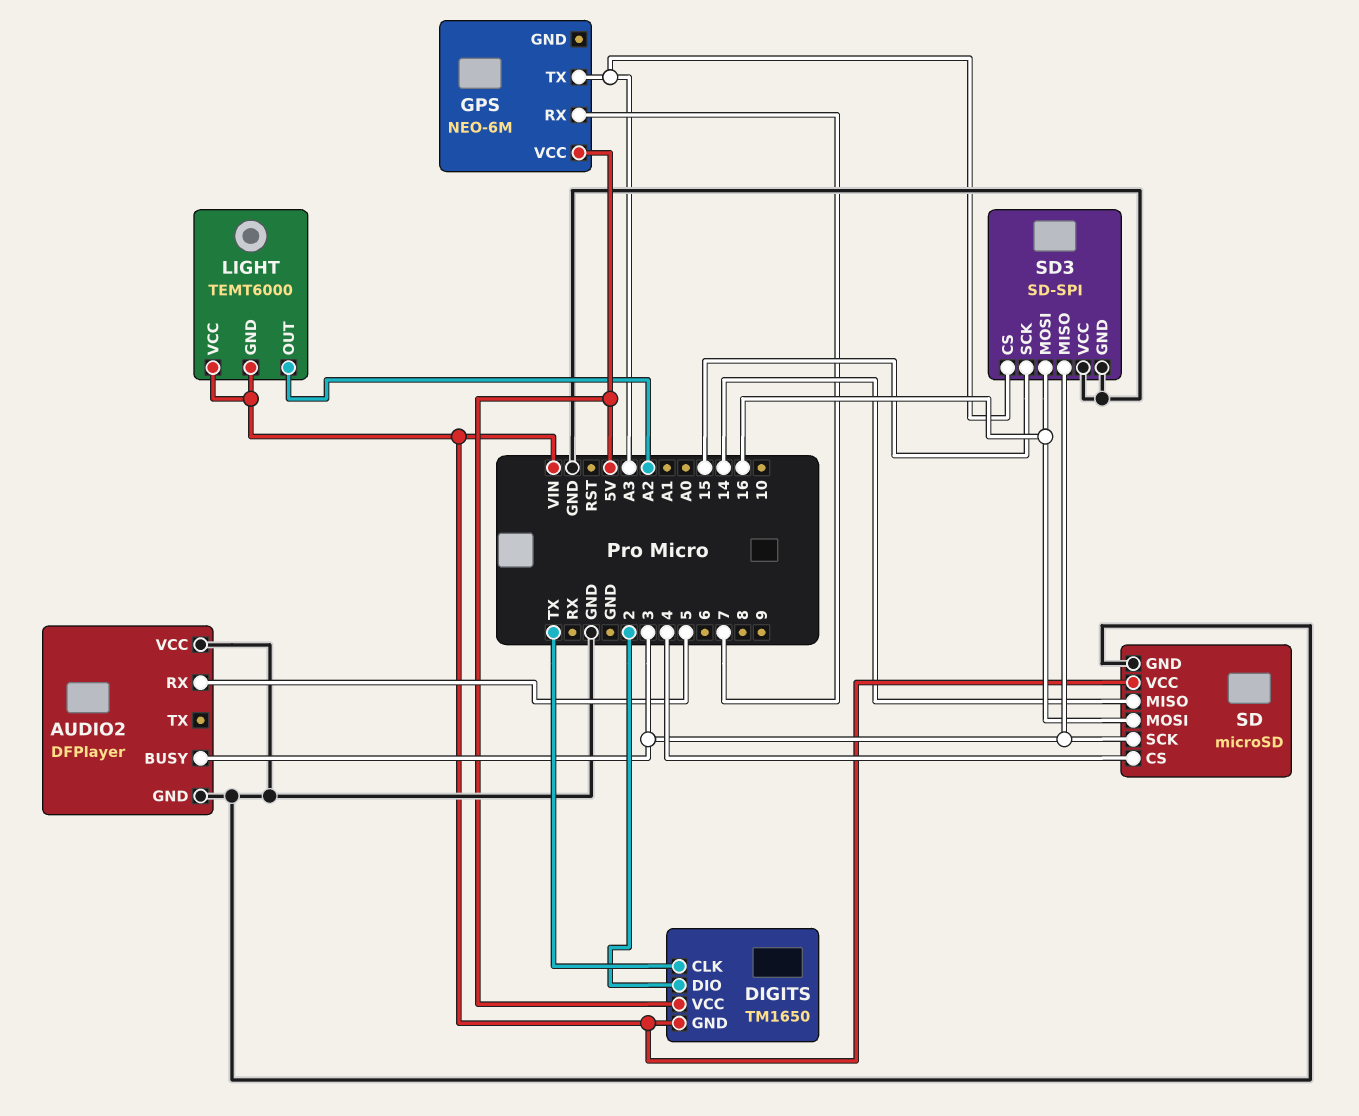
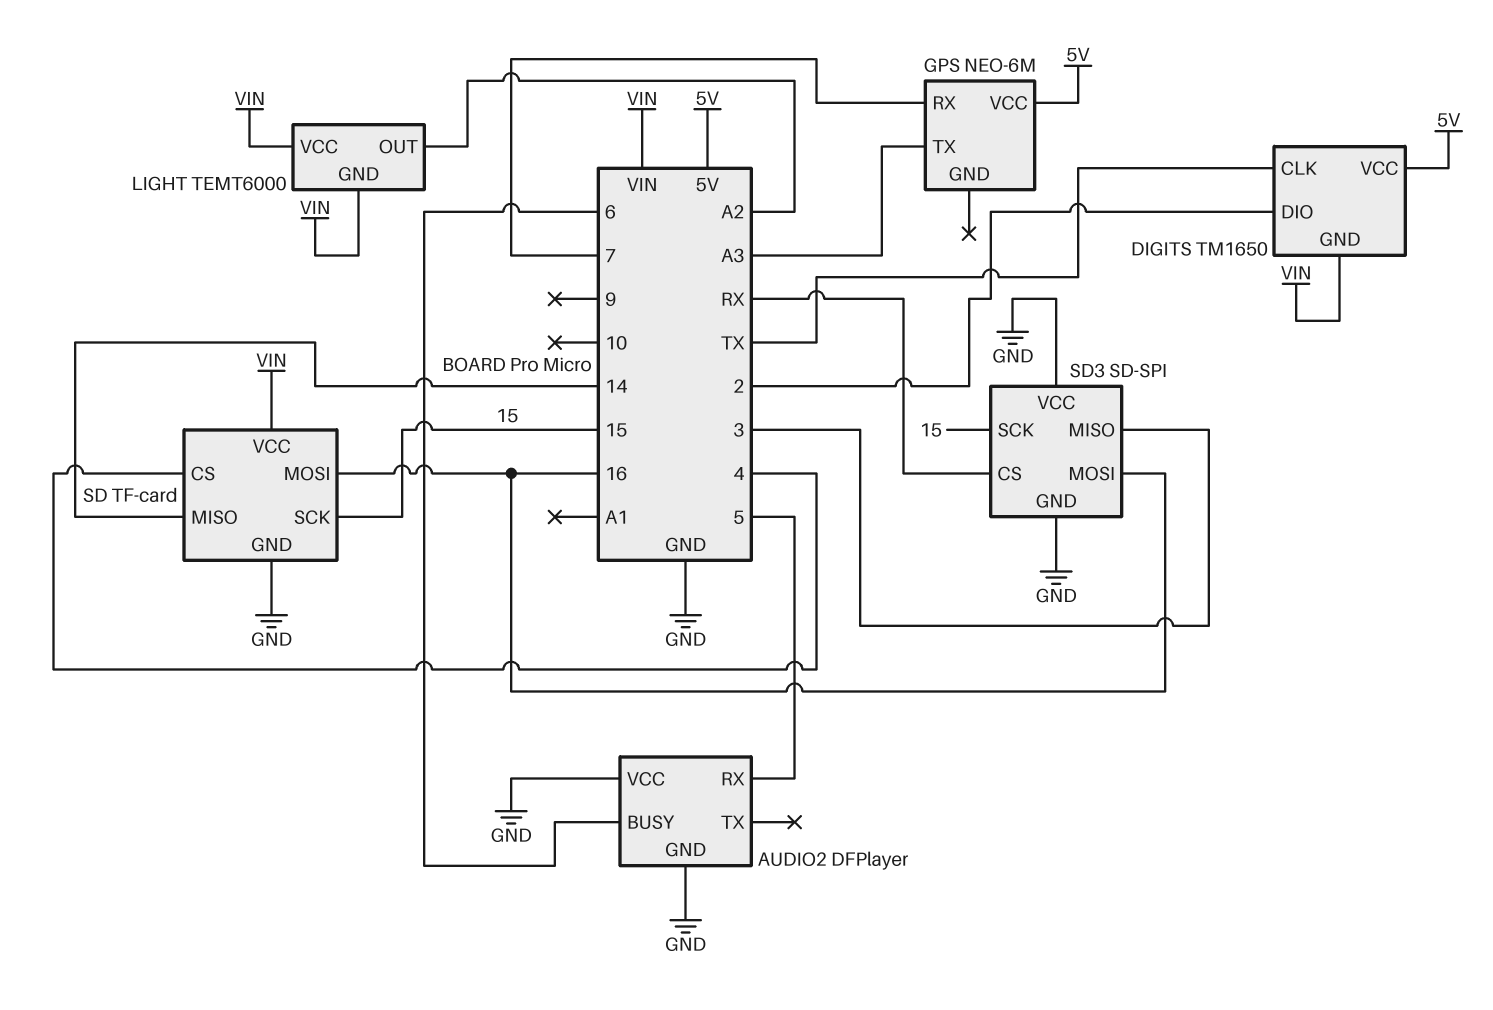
AUDIO2 pin BUSY: 3 -> 6
SD: microSD -> TF-card
SD pin SCK: 3 -> 15
SD3 pin CS: A3 -> RX

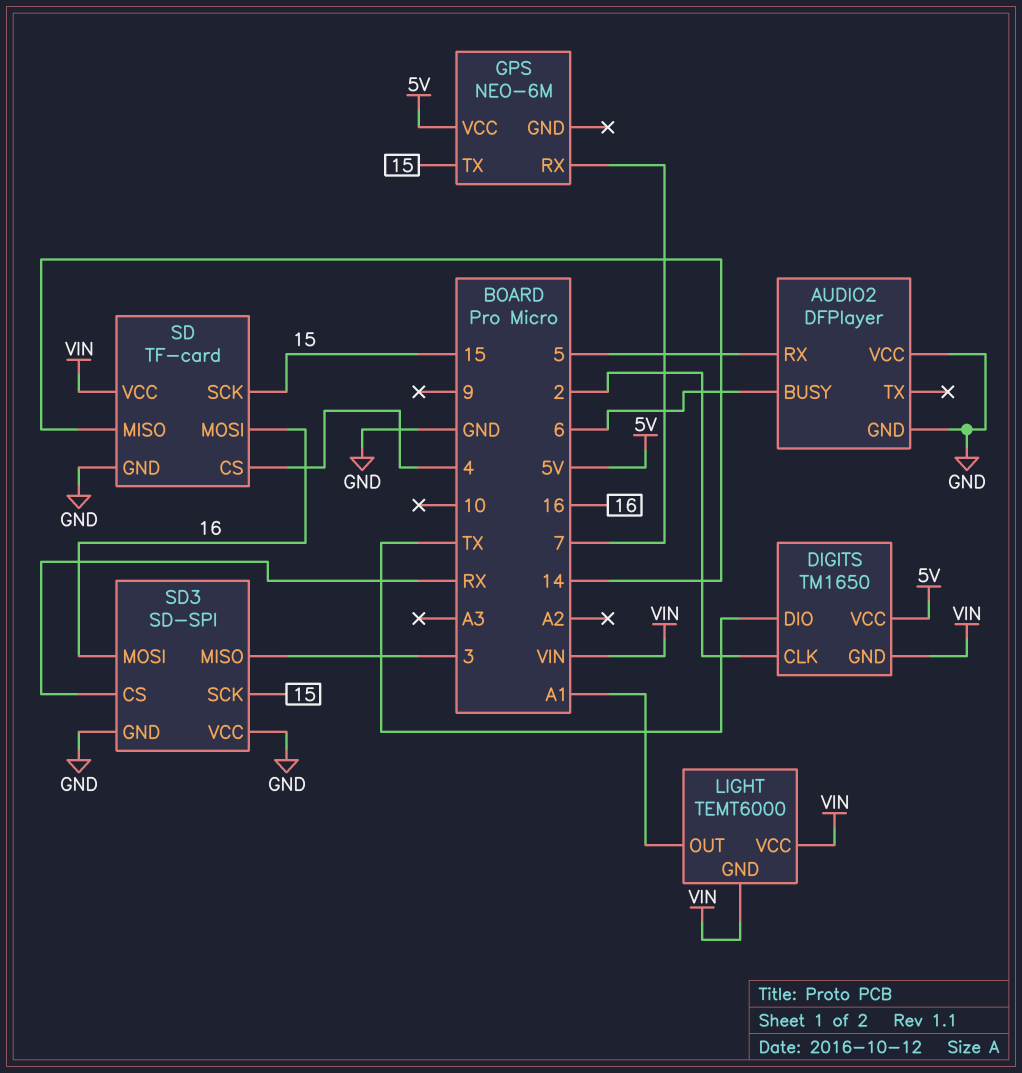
DIGITS pin CLK: TX -> 2
DIGITS pin DIO: 2 -> TX
GPS pin TX: A3 -> 15
LIGHT pin OUT: A2 -> A1

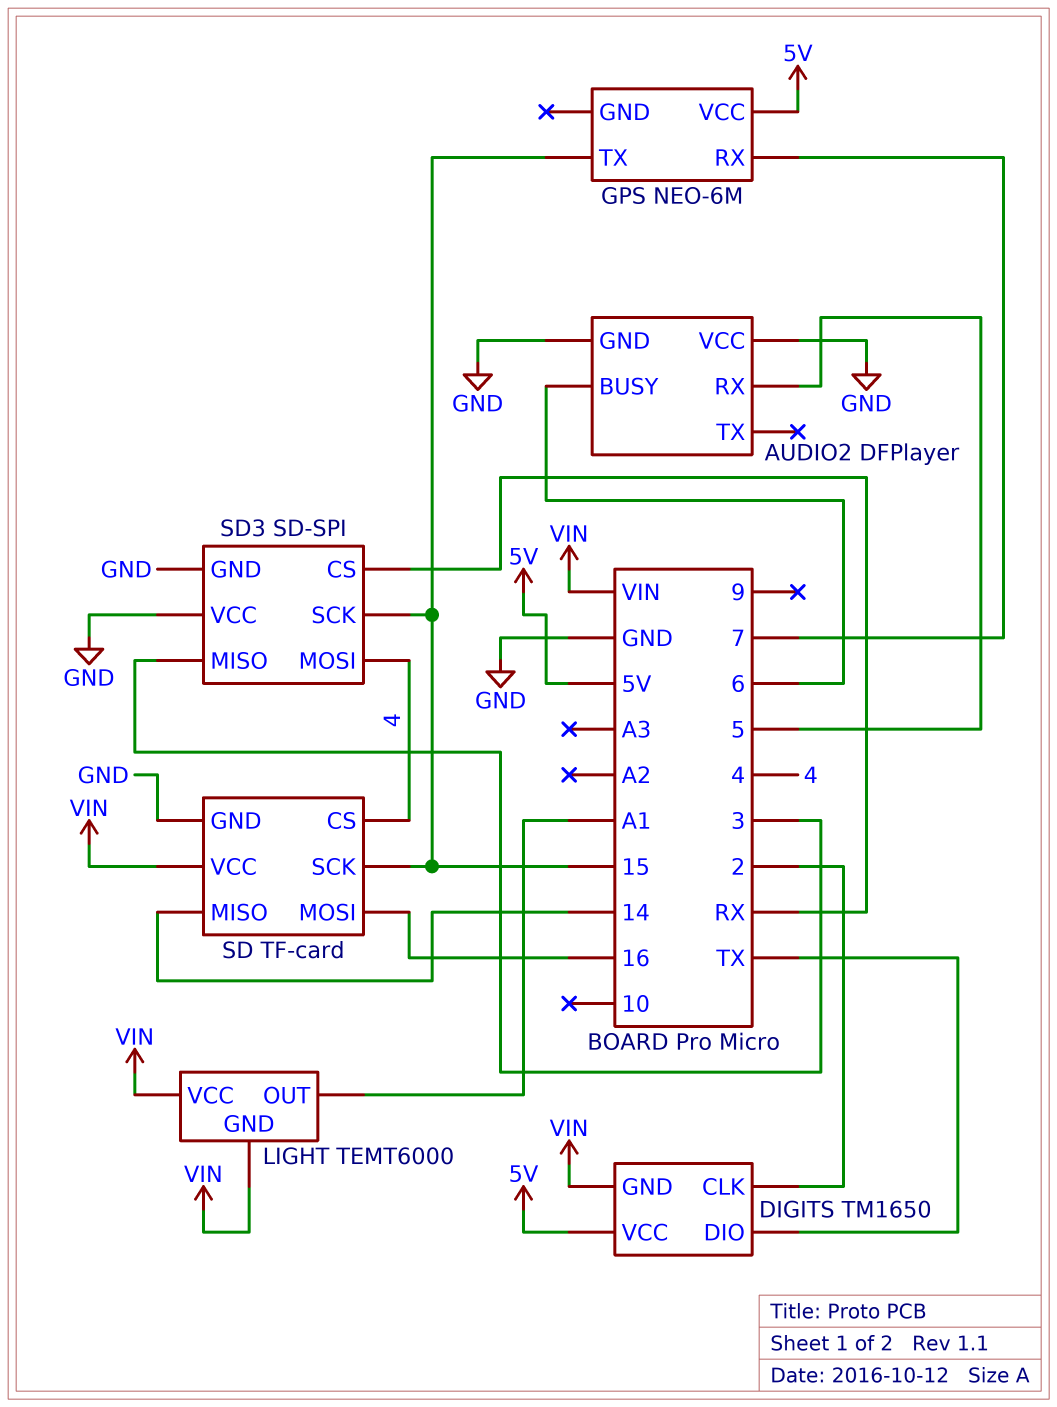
SD3 pin MOSI: 16 -> 4

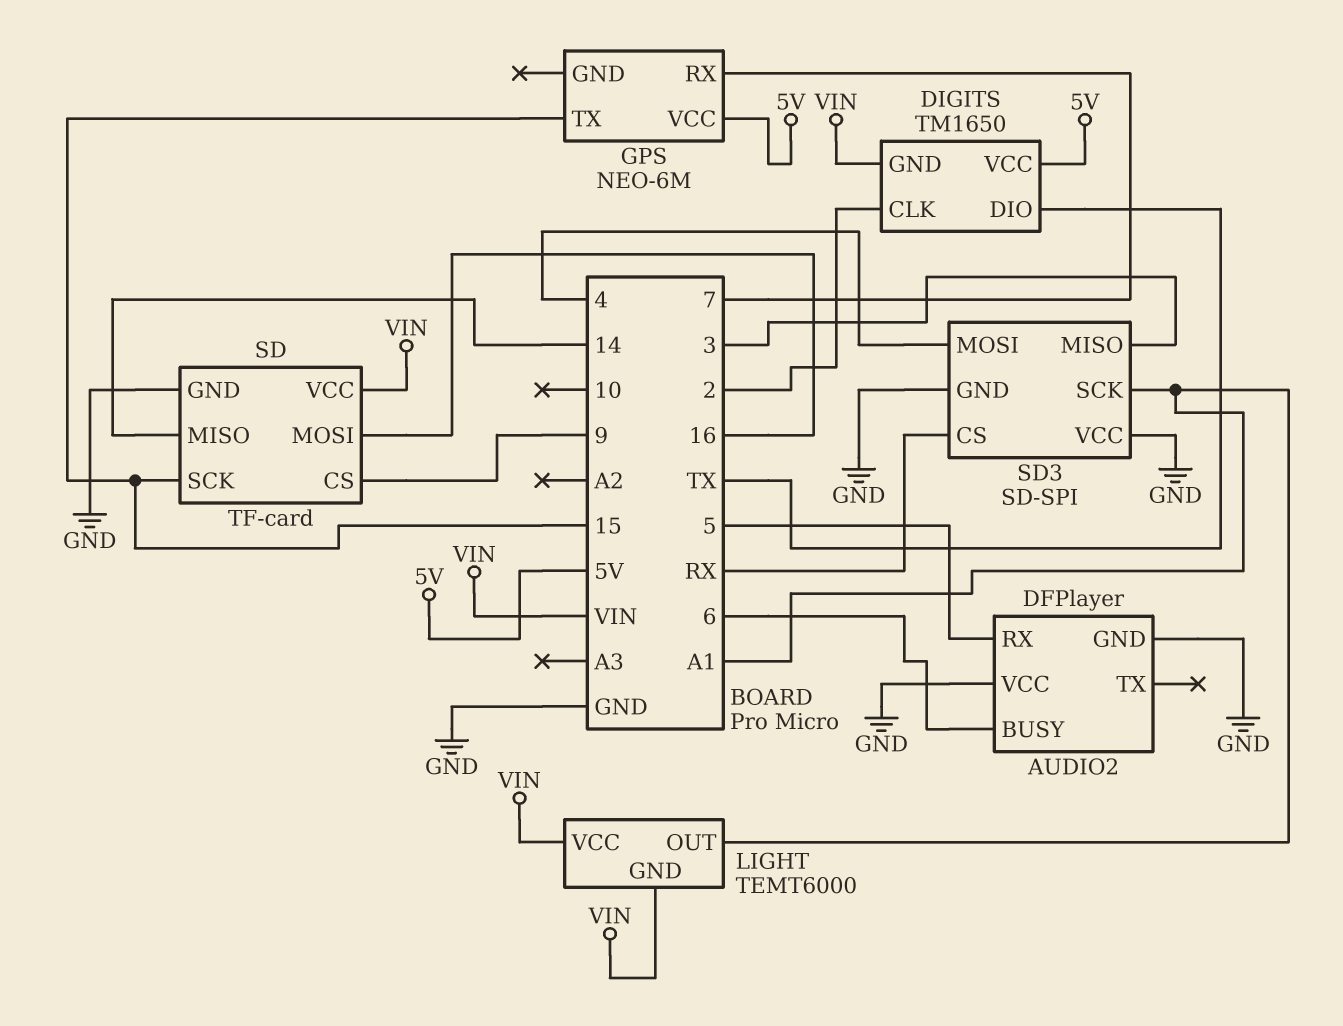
SD pin CS: 4 -> 9
SD3 pin SCK: 15 -> A1

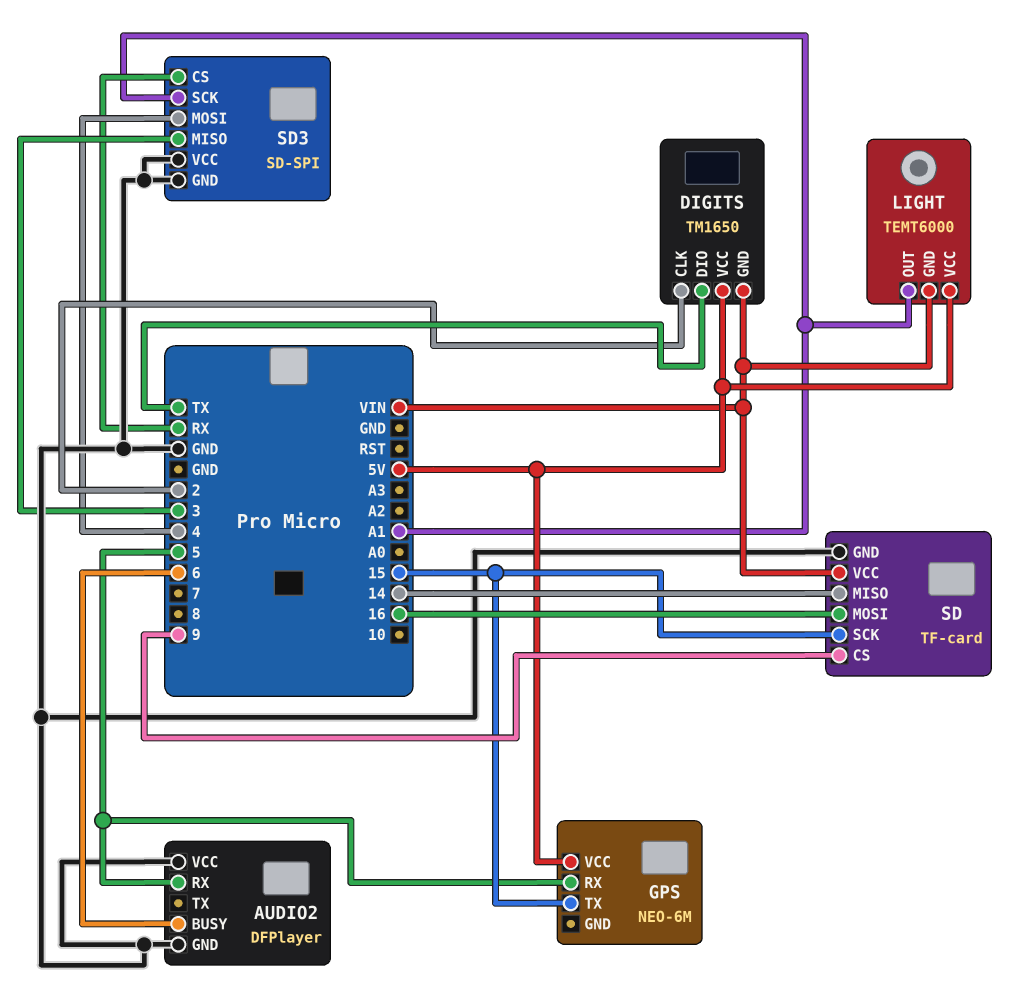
GPS pin RX: 7 -> 5
LIGHT pin VCC: VIN -> 5V

